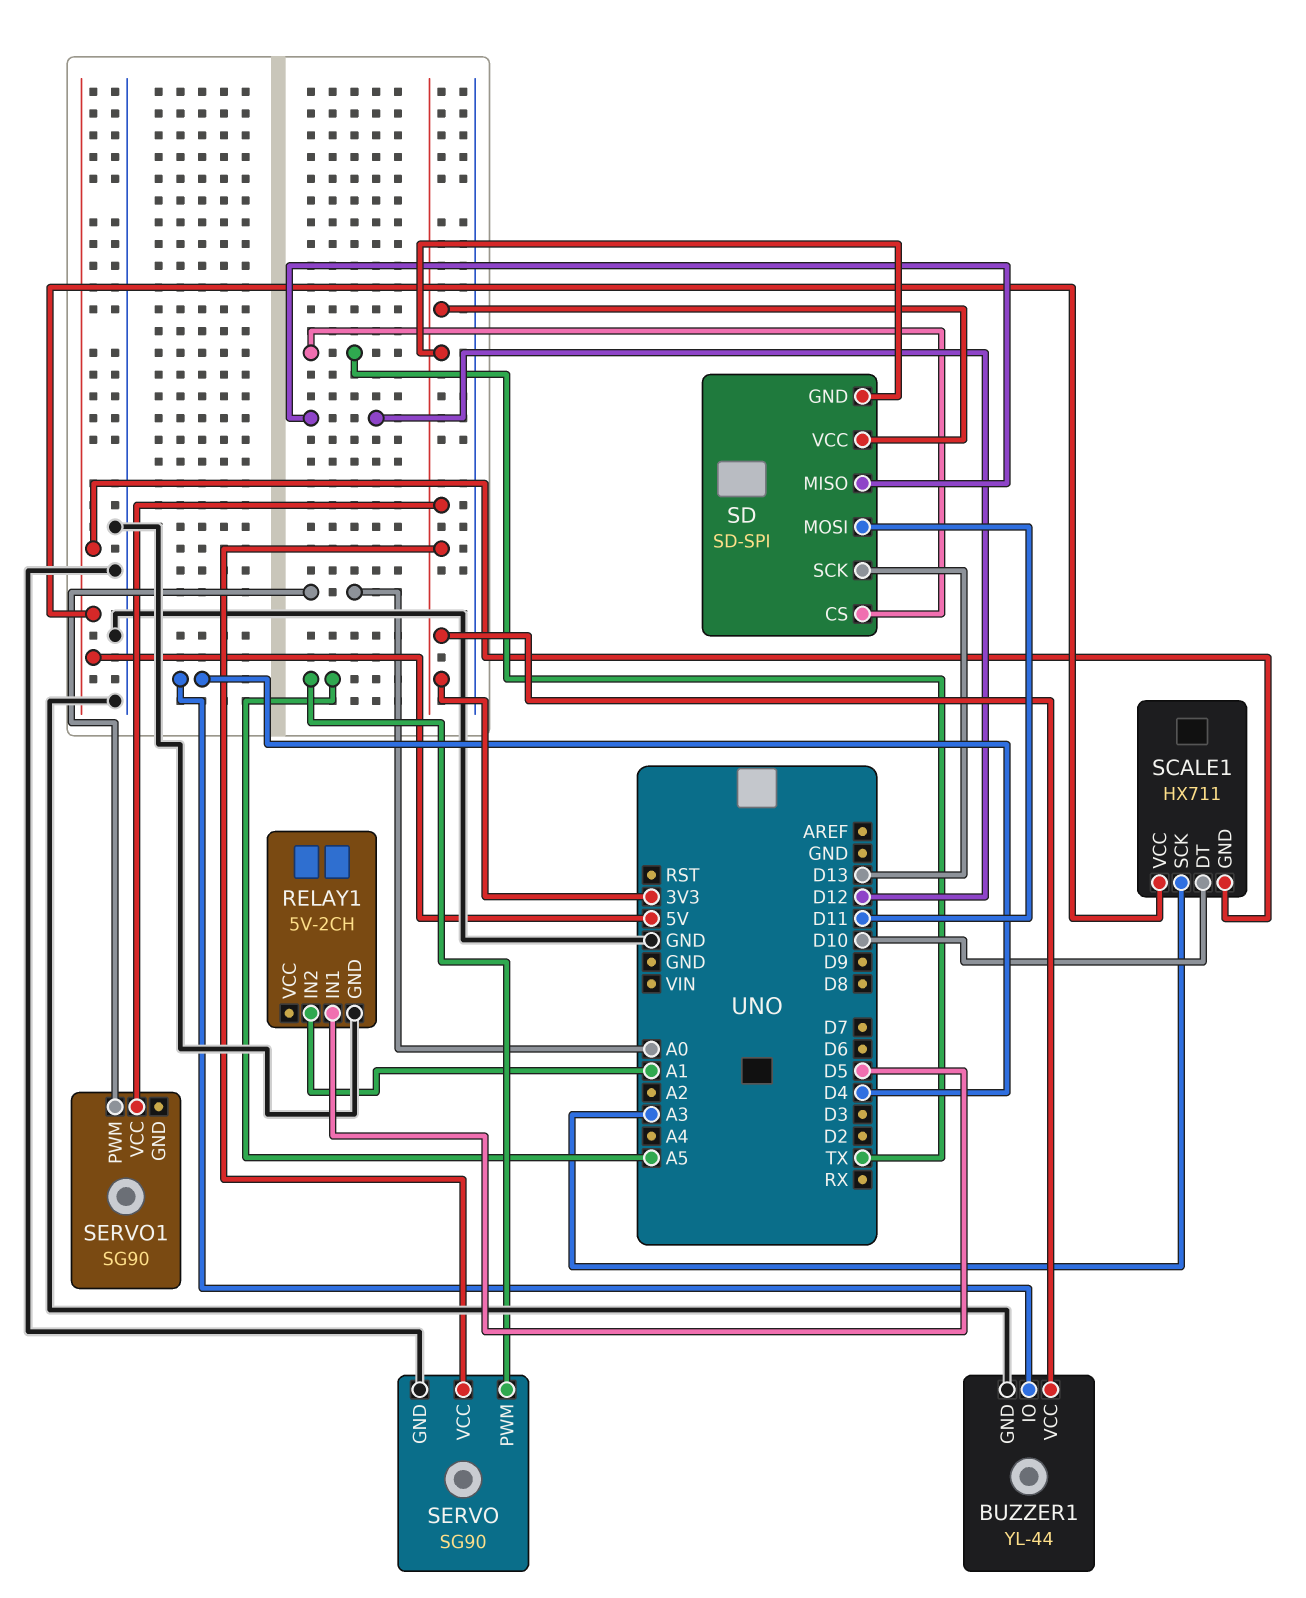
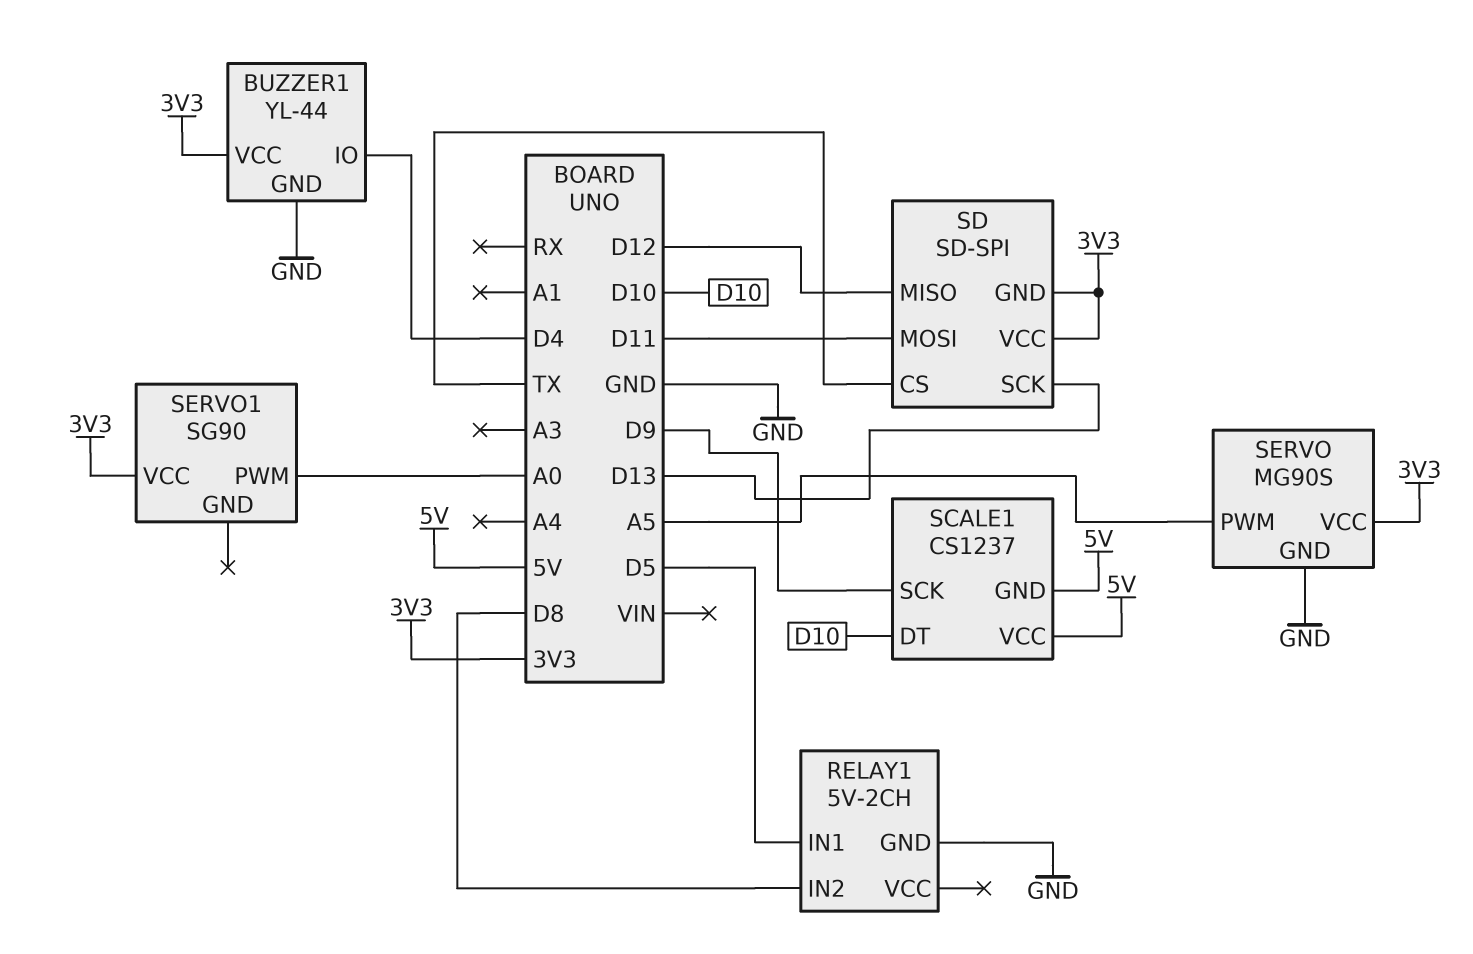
RELAY1 pin IN2: A1 -> D8
SCALE1: HX711 -> CS1237
SCALE1 pin SCK: A3 -> D9
SERVO: SG90 -> MG90S

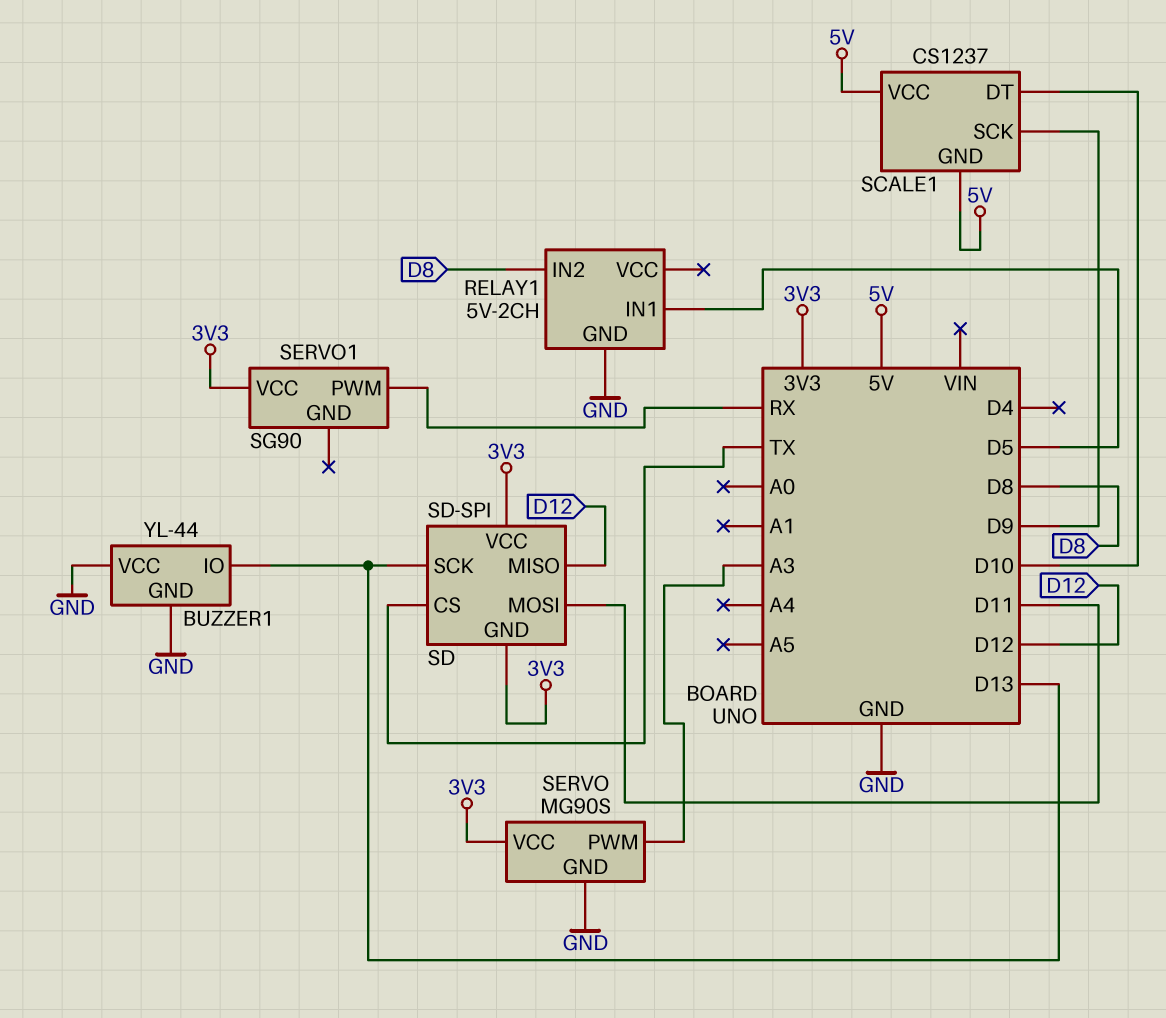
BUZZER1 pin IO: D4 -> D13
BUZZER1 pin VCC: 3V3 -> GND
SERVO pin PWM: A5 -> A3
SERVO1 pin PWM: A0 -> RX

